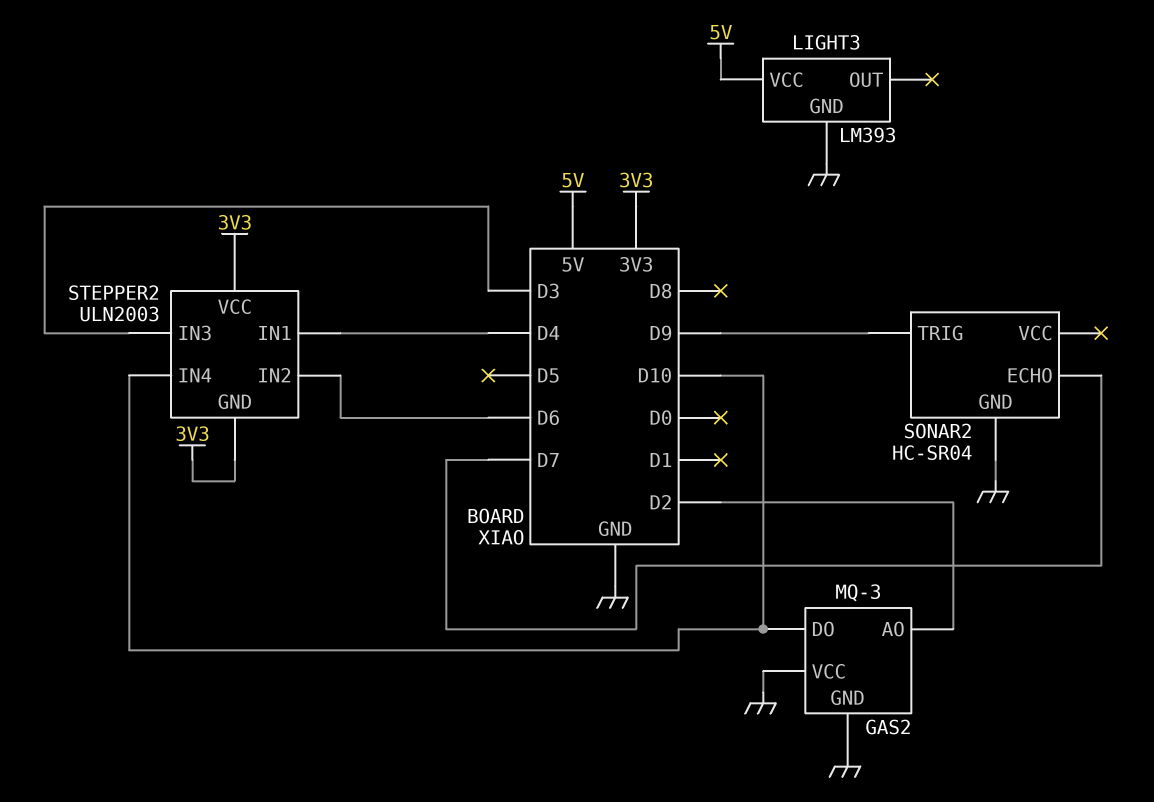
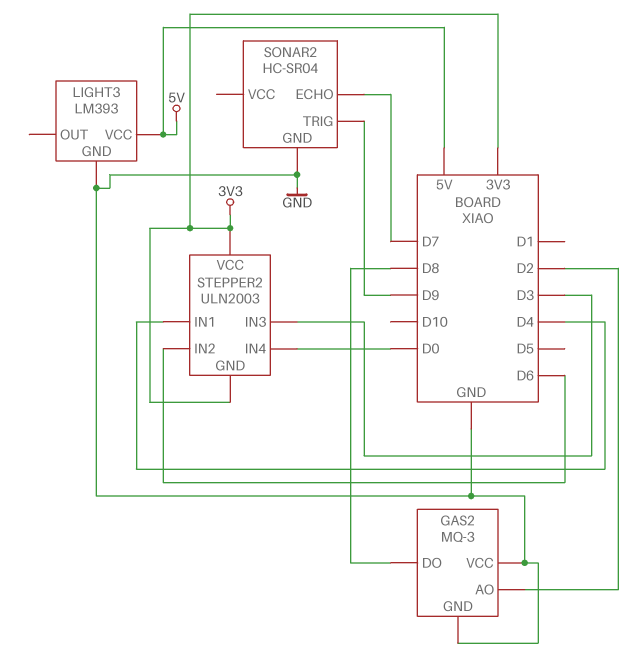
GAS2 pin DO: D10 -> D8
STEPPER2 pin IN4: D10 -> D0

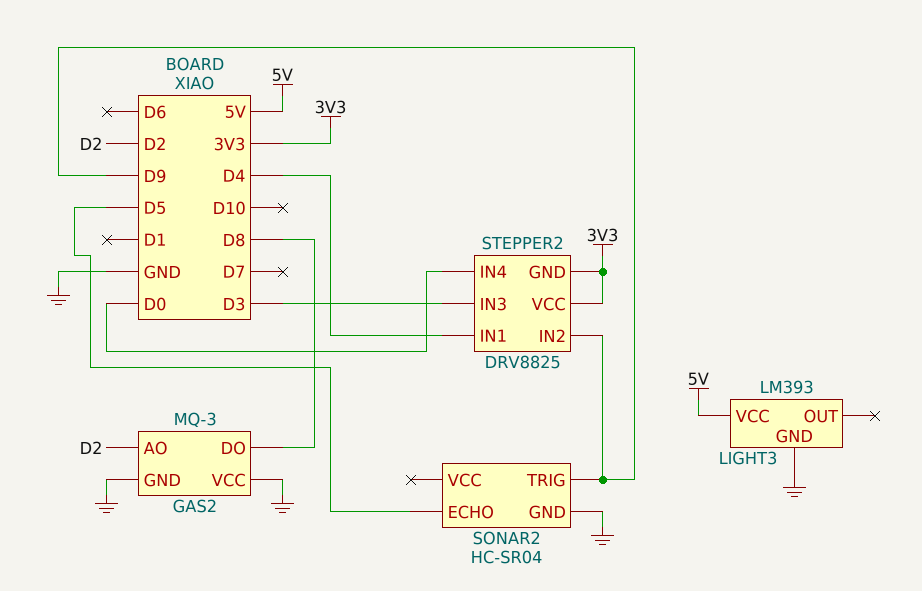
SONAR2 pin ECHO: D7 -> D5
STEPPER2: ULN2003 -> DRV8825
STEPPER2 pin IN2: D6 -> D9

